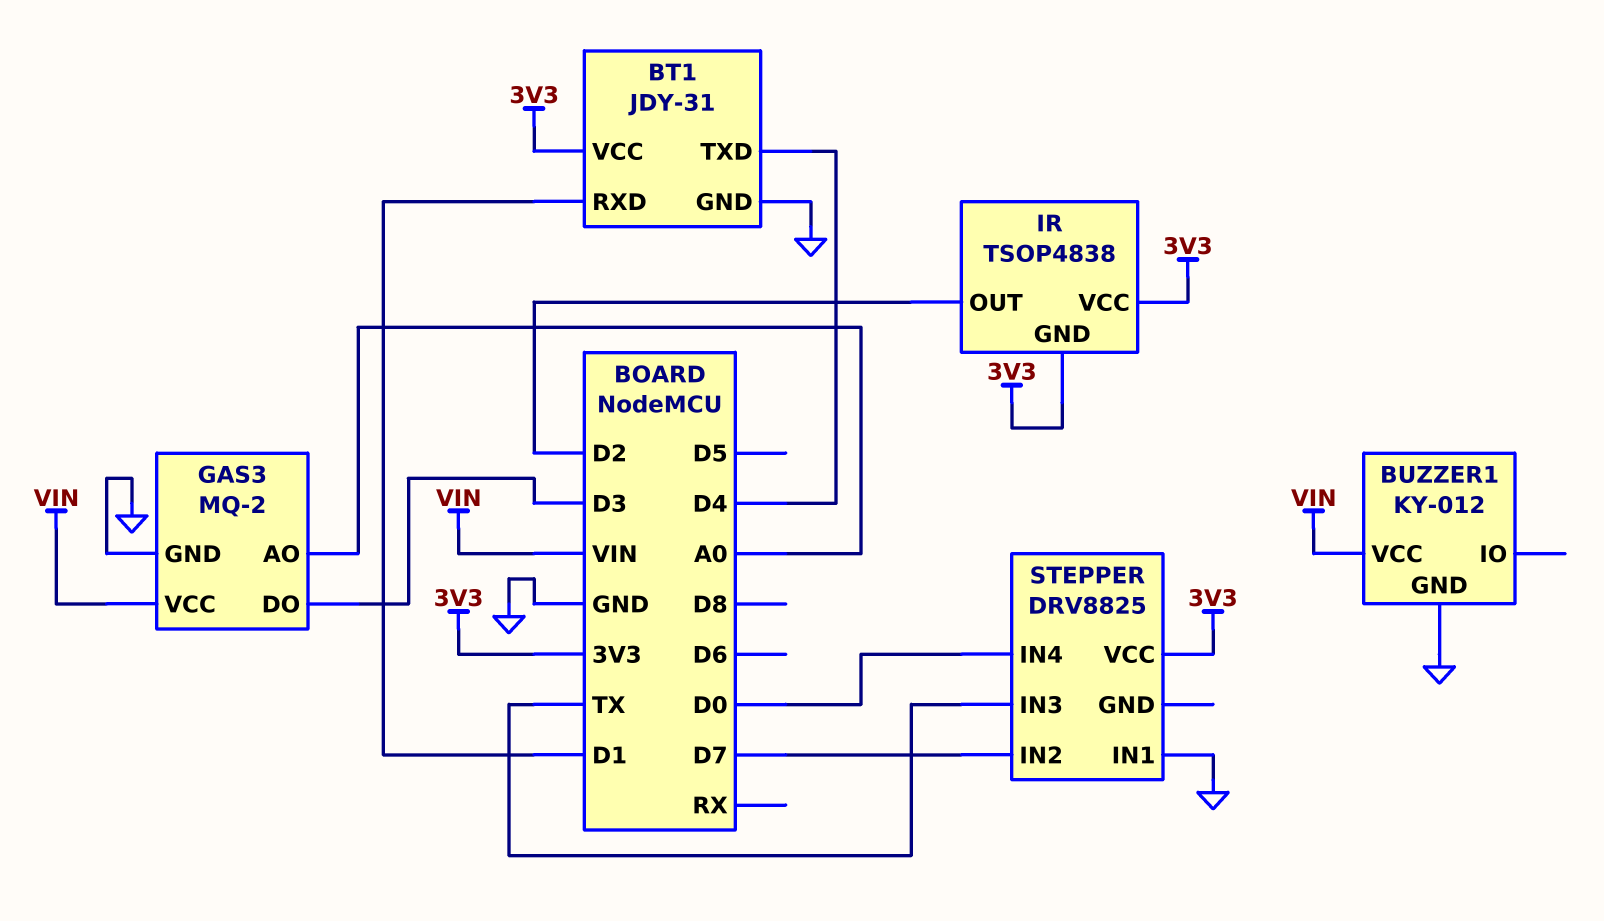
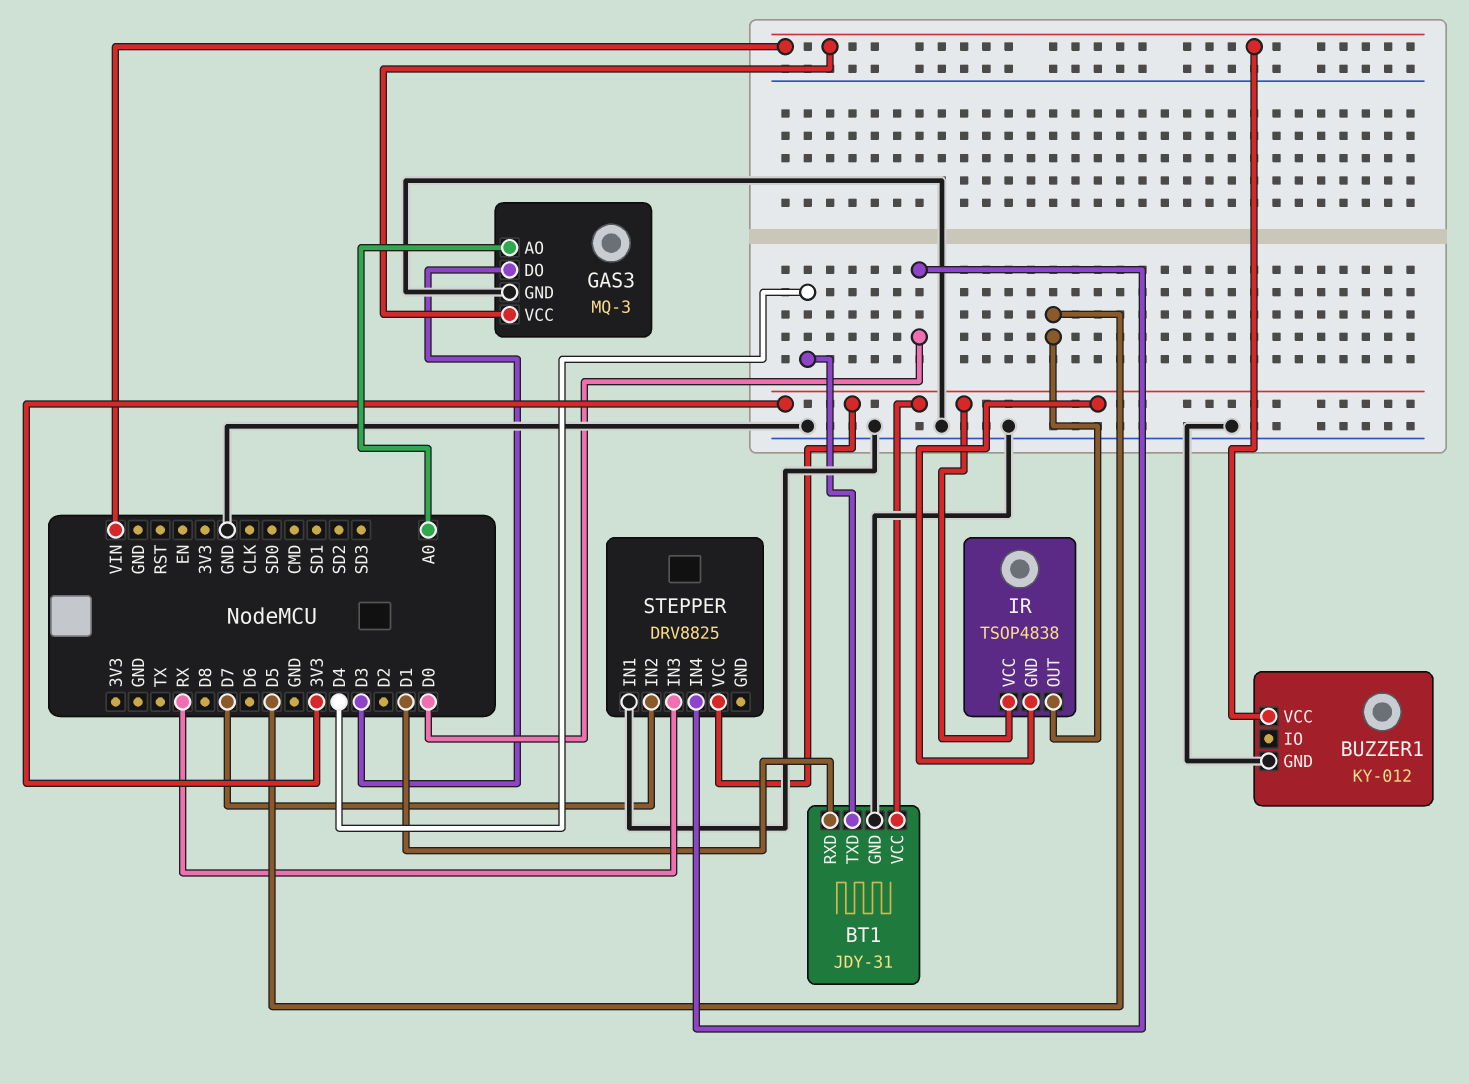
GAS3: MQ-2 -> MQ-3
IR pin OUT: D2 -> D5
STEPPER pin IN3: TX -> RX

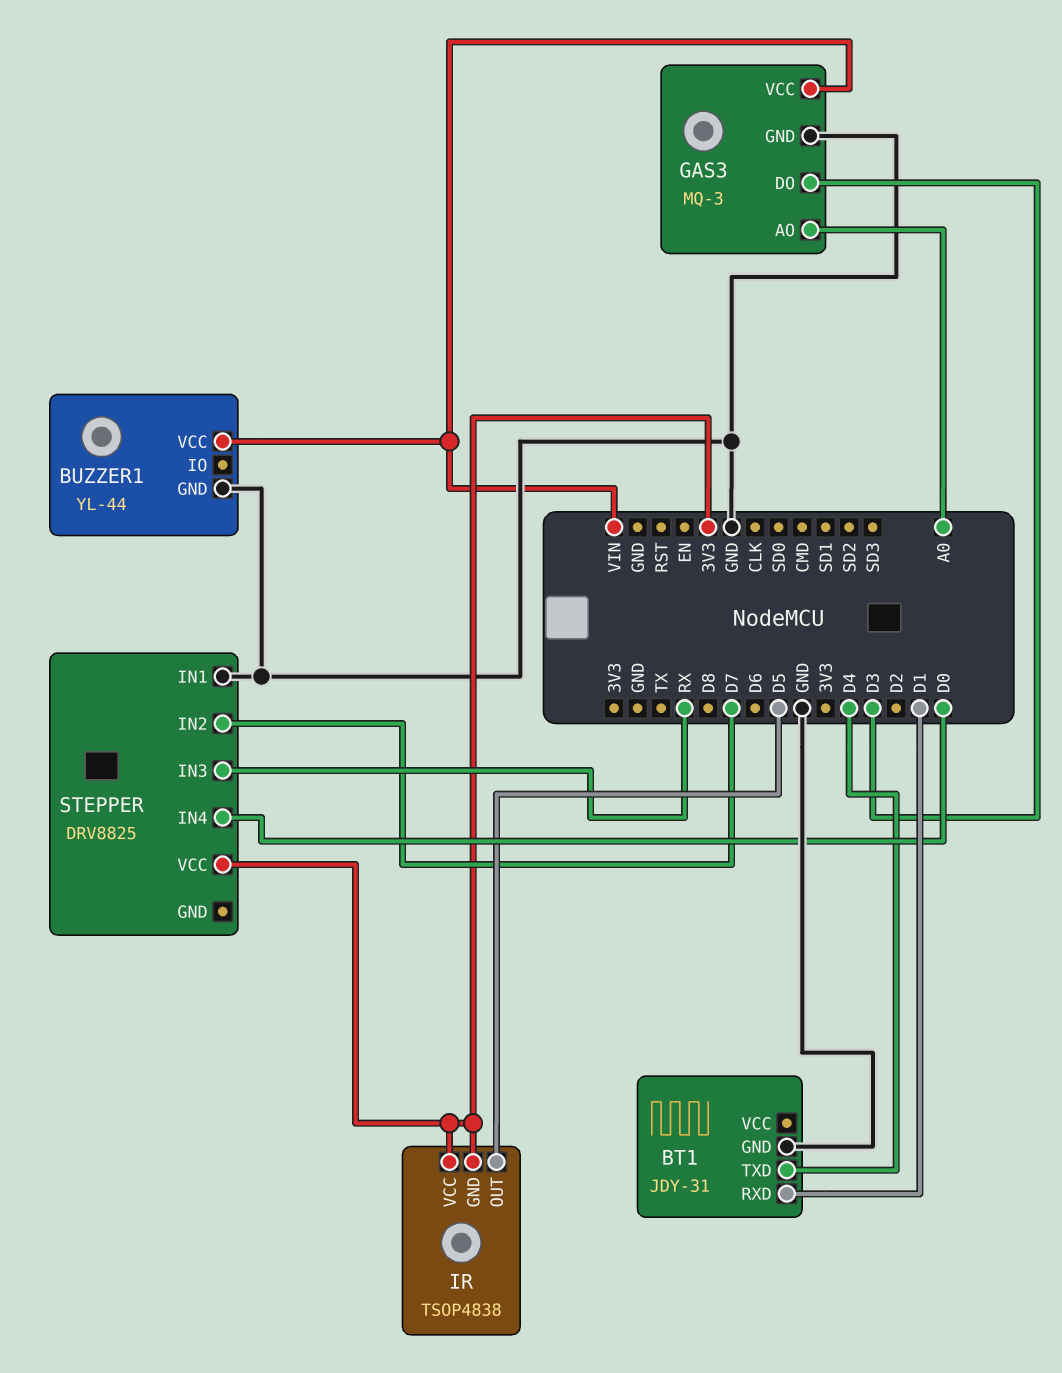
BT1 pin VCC: 3V3 -> none
BUZZER1: KY-012 -> YL-44

